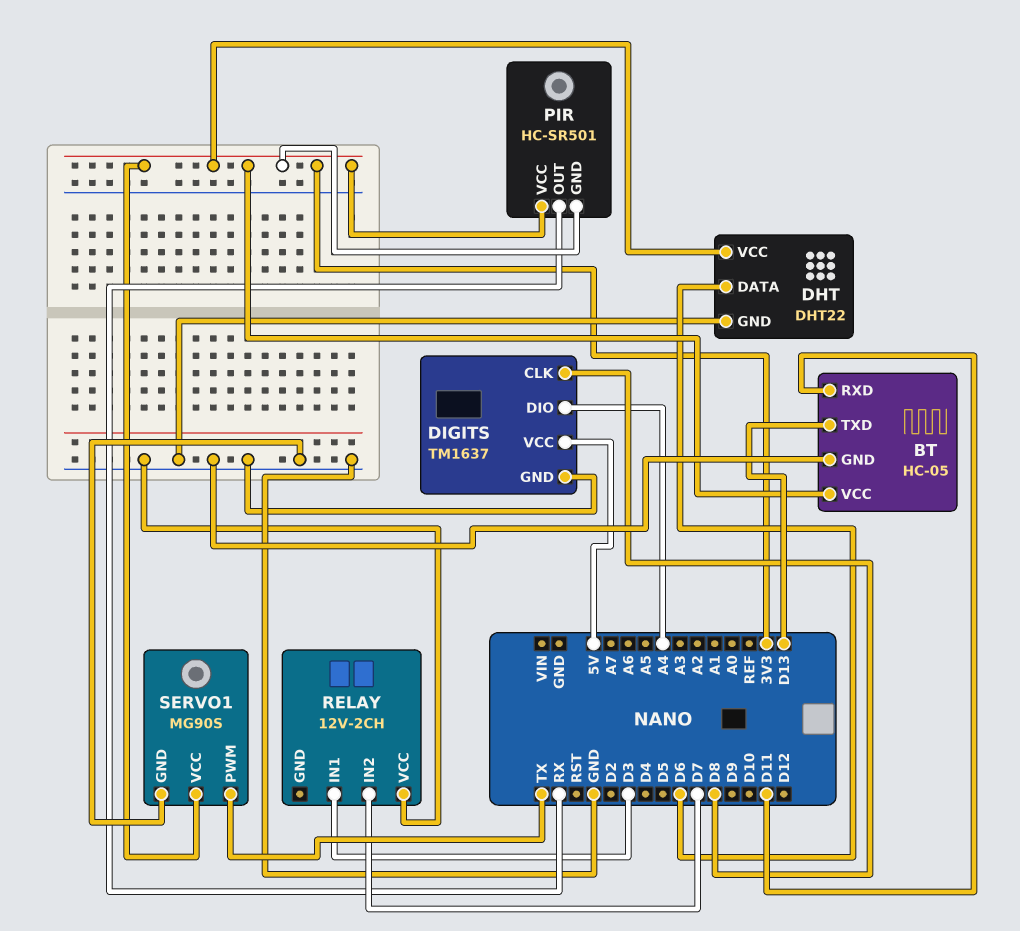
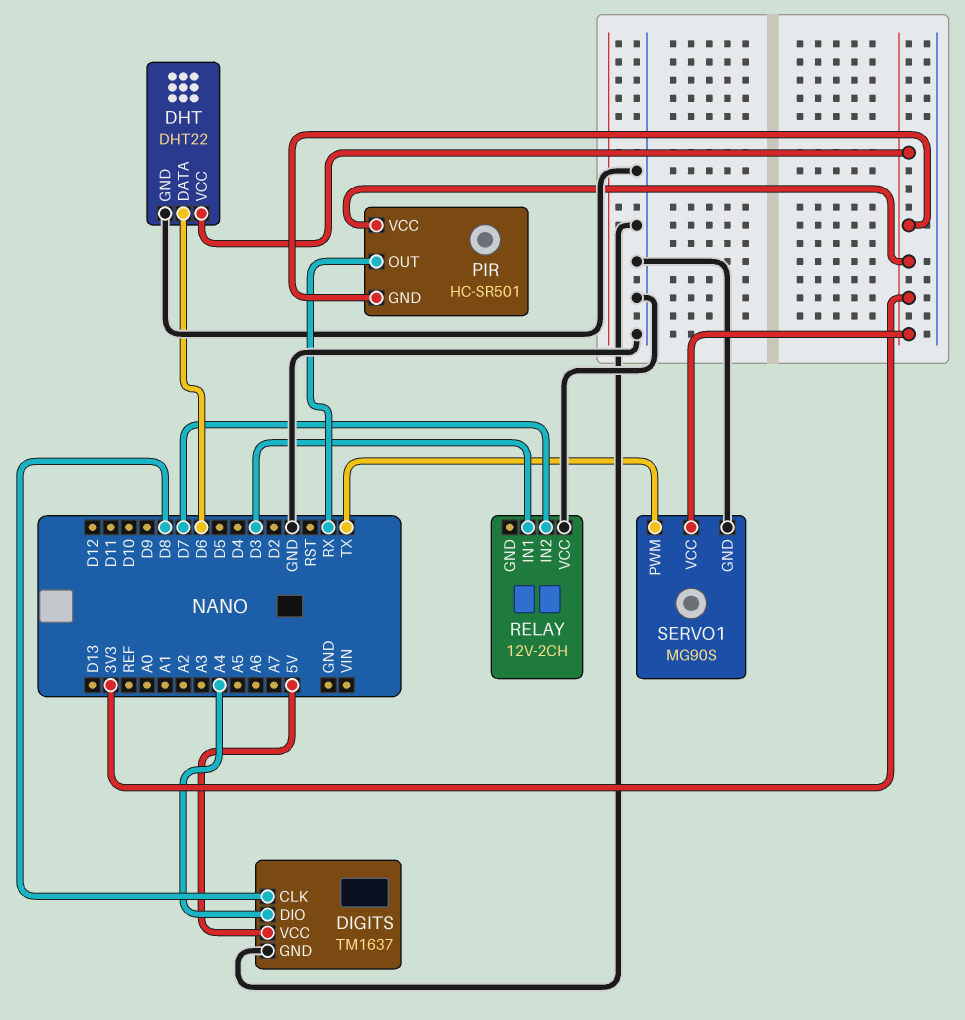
BT: HC-05 -> none
BT pin GND: GND -> none
BT pin RXD: D11 -> none
BT pin TXD: D13 -> none
BT pin VCC: 3V3 -> none

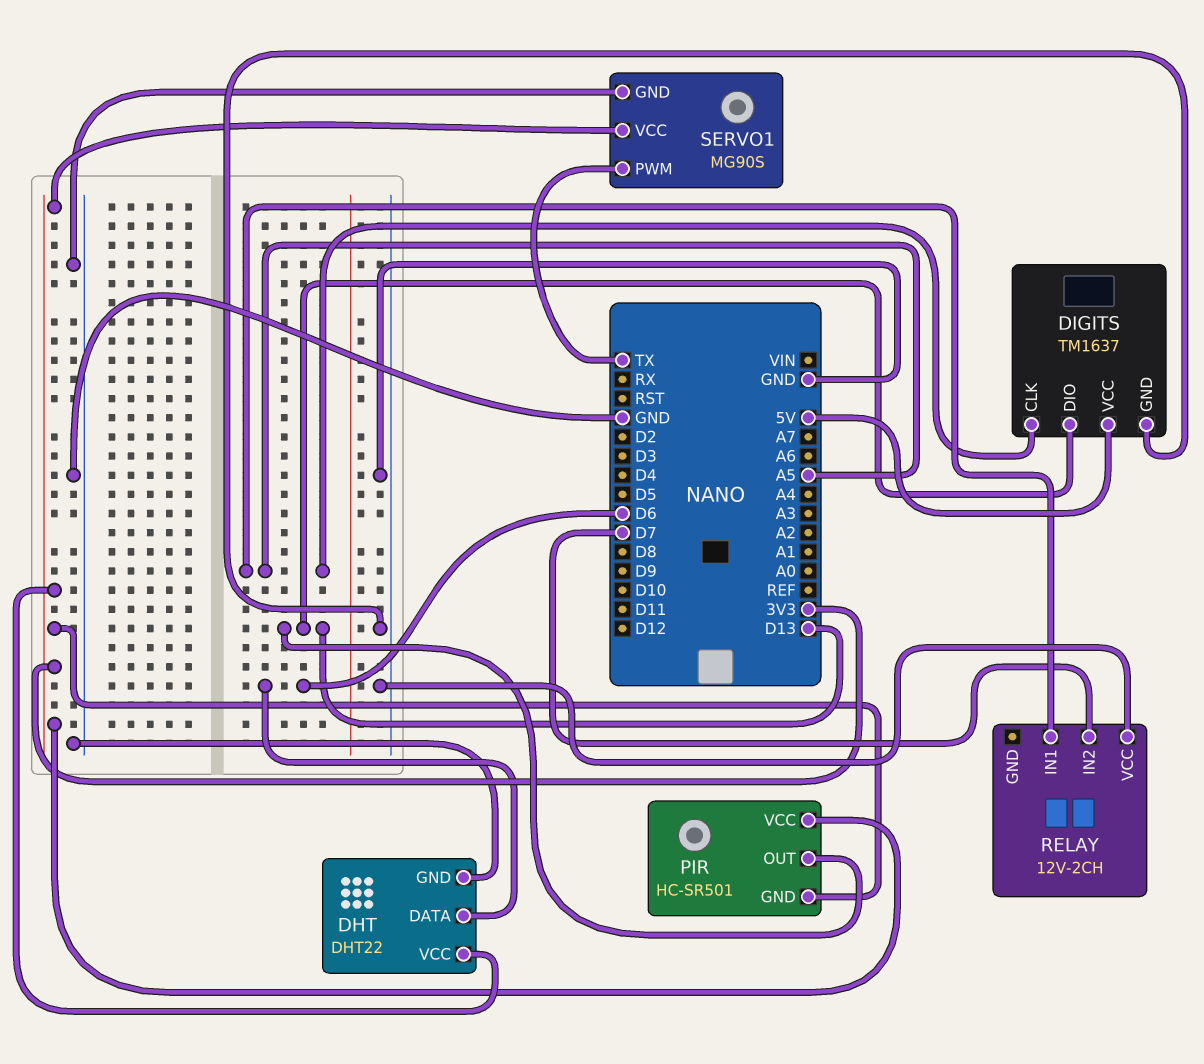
DIGITS pin CLK: D8 -> A5
DIGITS pin DIO: A4 -> D13
PIR pin OUT: RX -> D13
RELAY pin IN1: D3 -> A5

